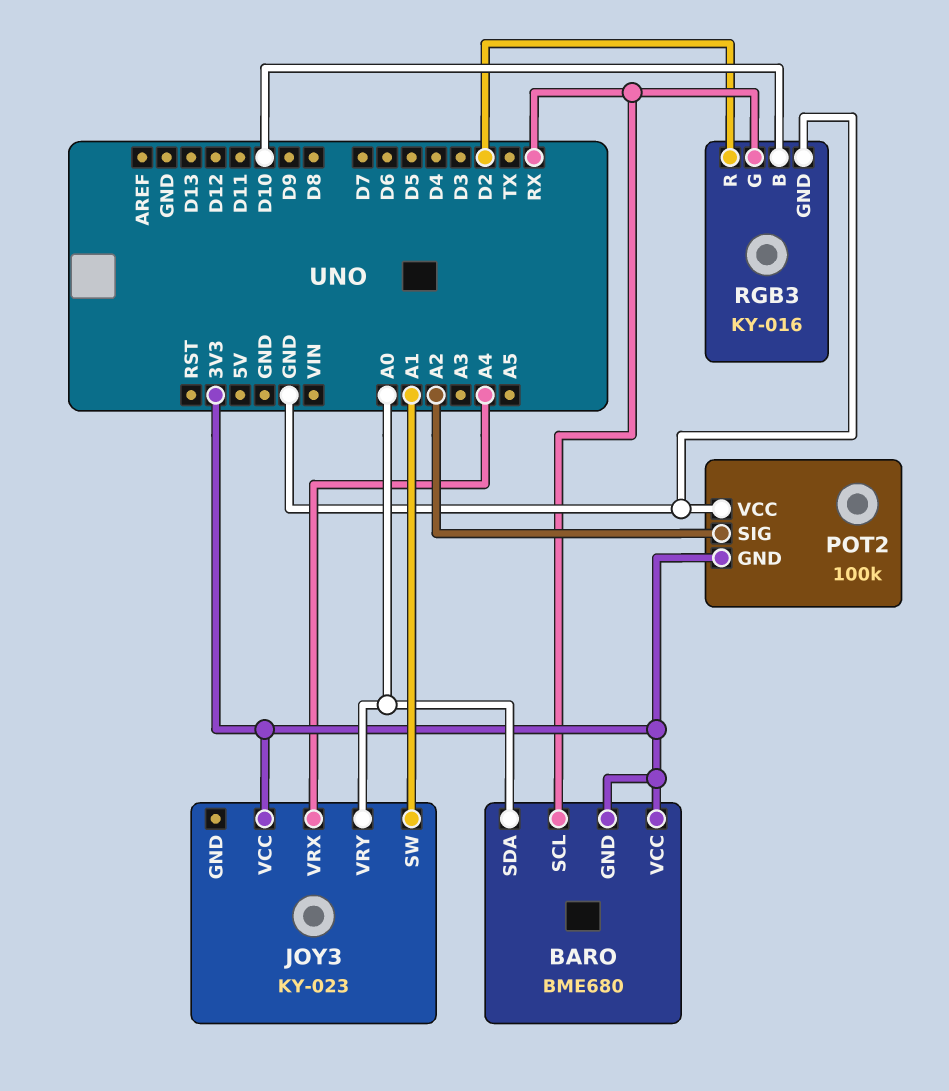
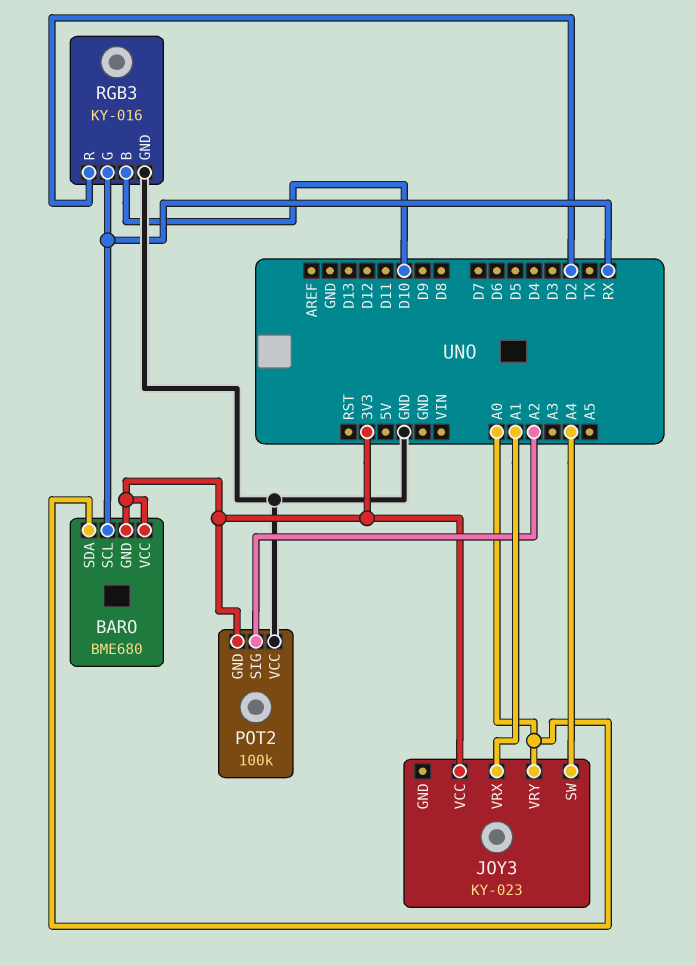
JOY3 pin SW: A1 -> A4
JOY3 pin VRX: A4 -> A1

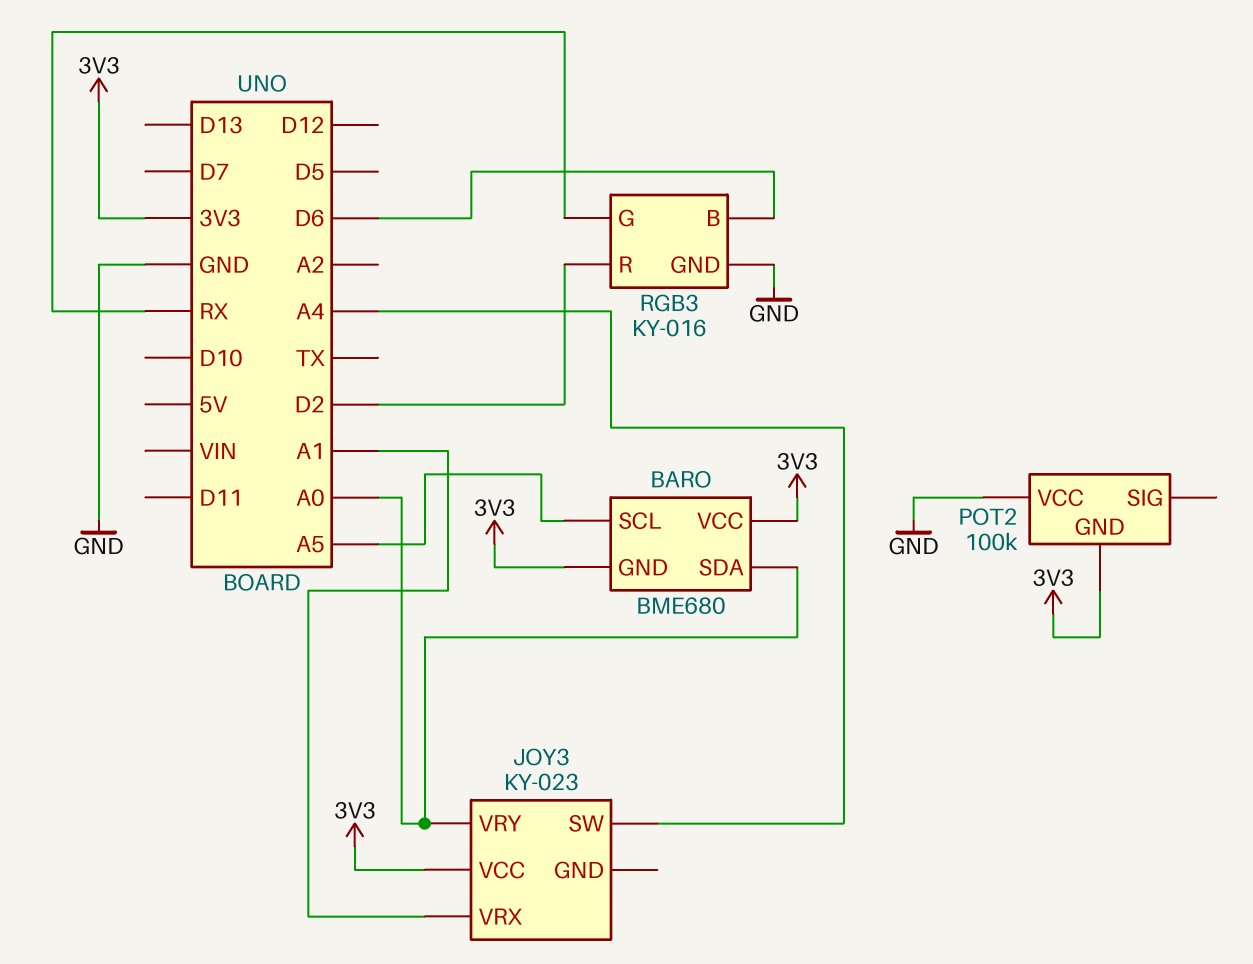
BARO pin SCL: RX -> A5
POT2 pin SIG: A2 -> none
RGB3 pin B: D10 -> D6

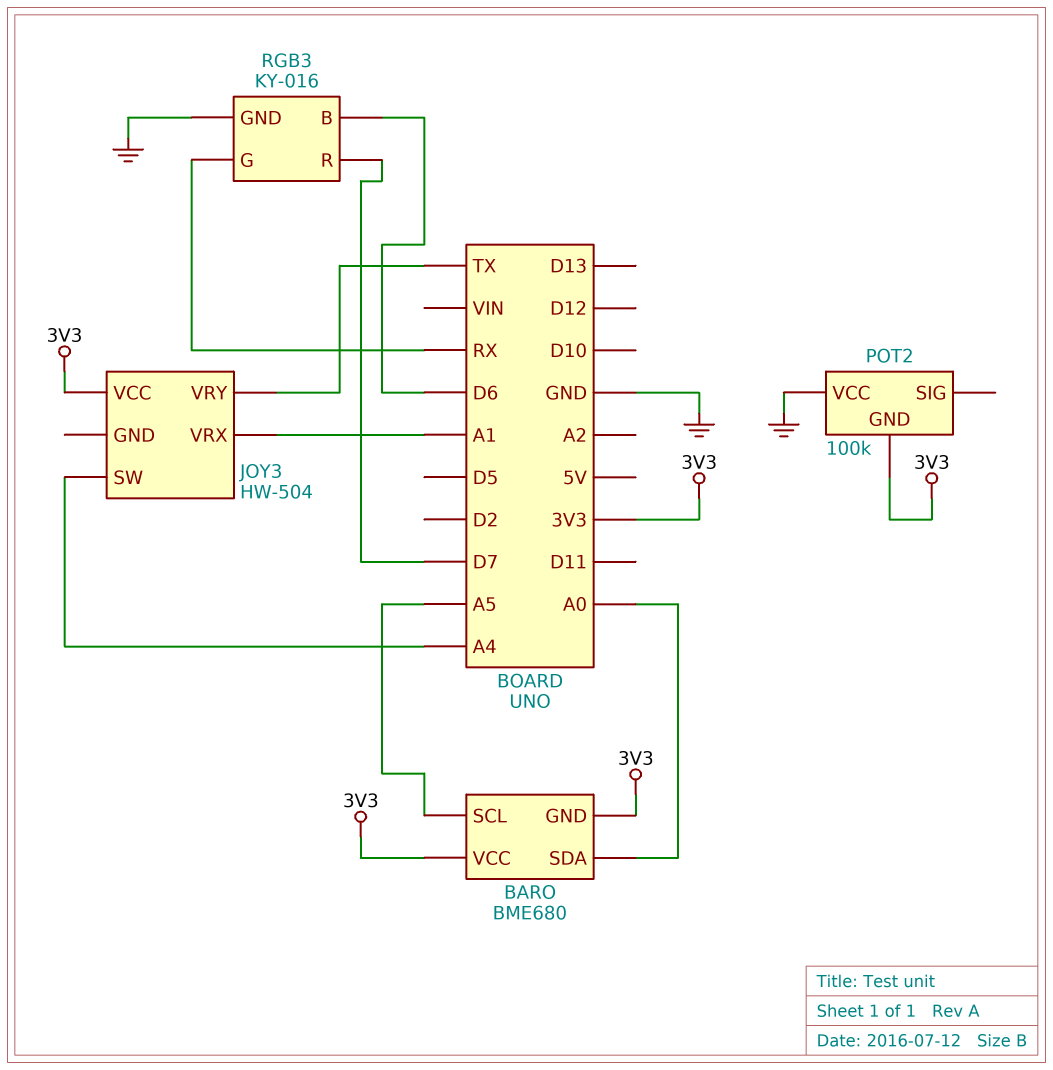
JOY3: KY-023 -> HW-504
JOY3 pin VRY: A0 -> TX
RGB3 pin R: D2 -> D7

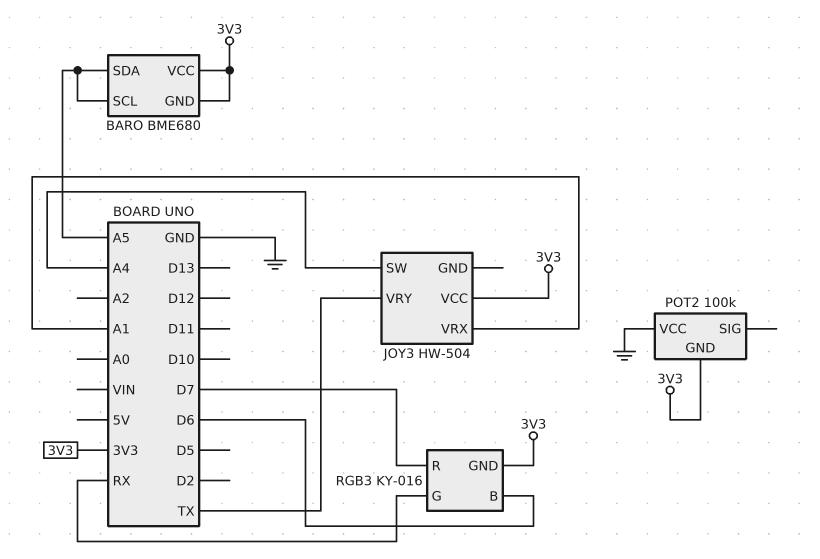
BARO pin SDA: A0 -> A5
RGB3 pin GND: GND -> 3V3

